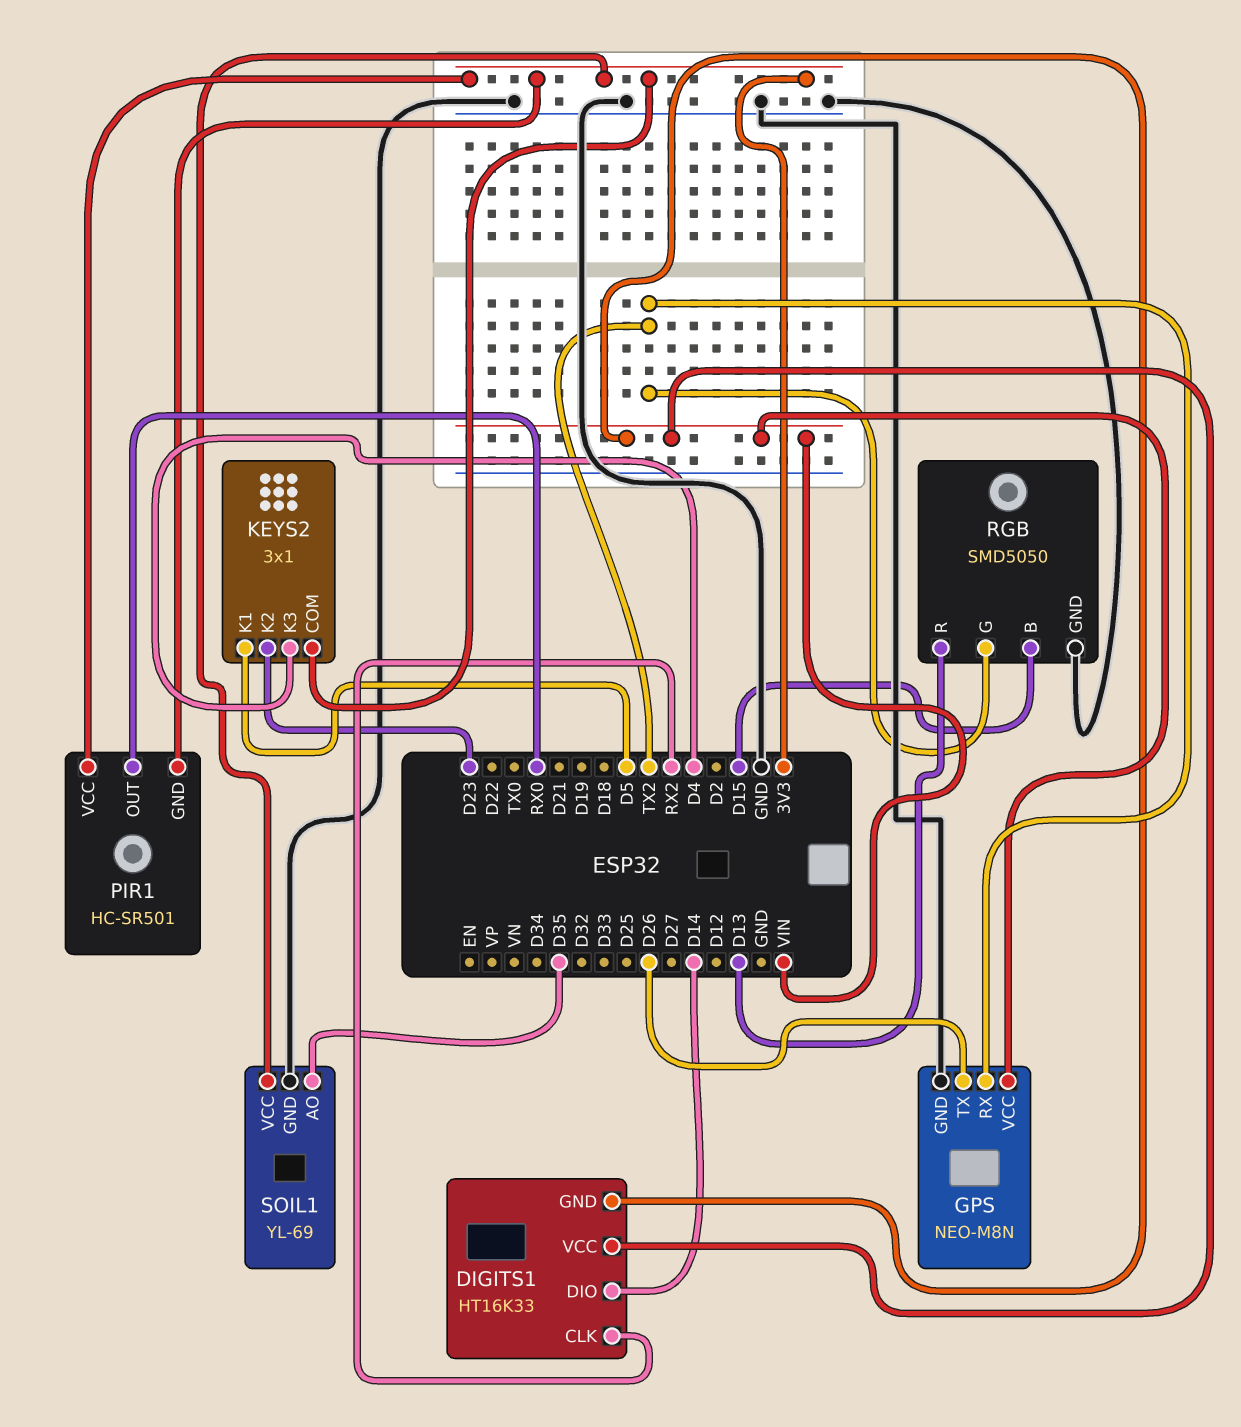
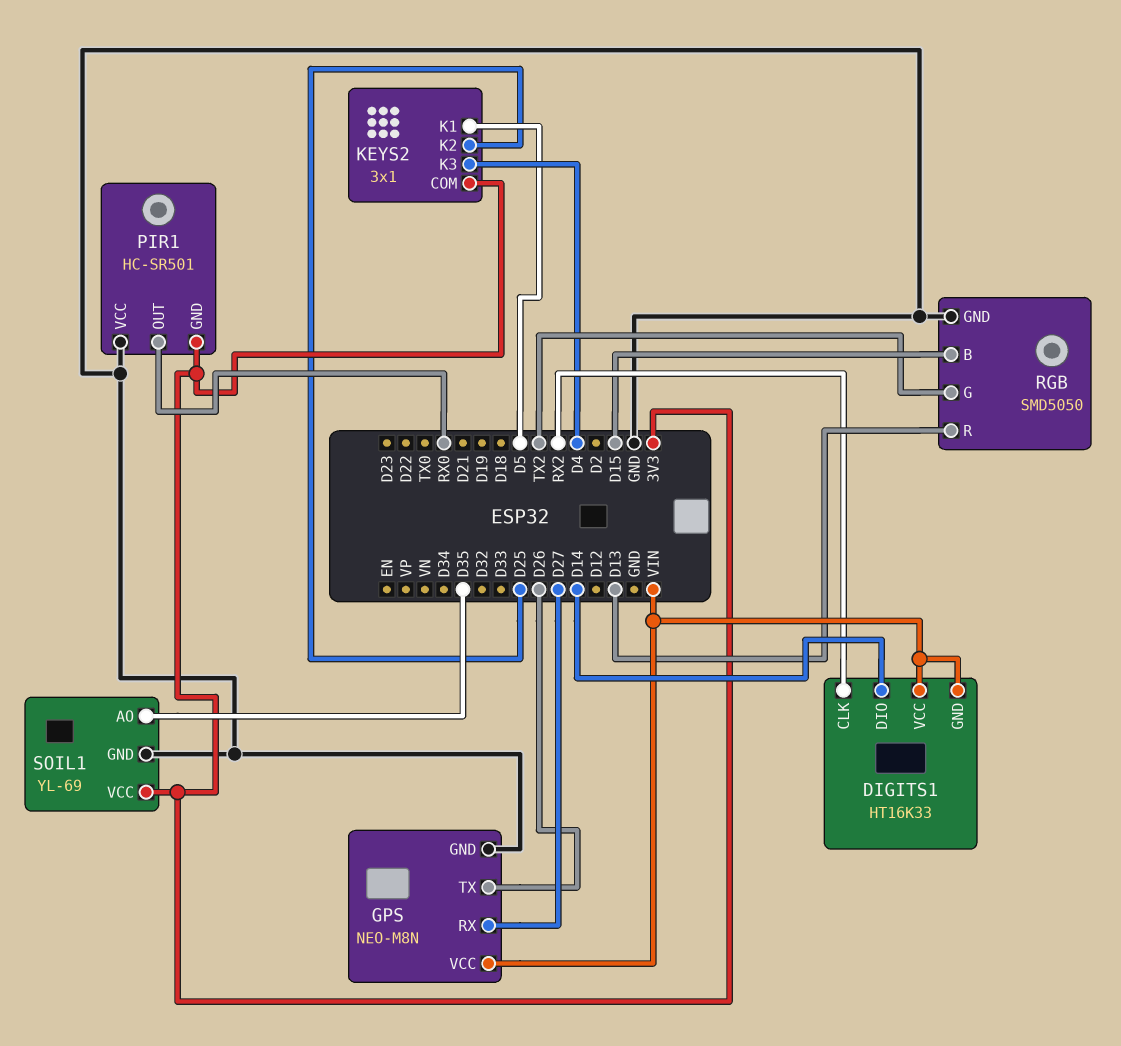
GPS pin RX: TX2 -> D27
KEYS2 pin K2: D23 -> D25
PIR1 pin VCC: 3V3 -> GND

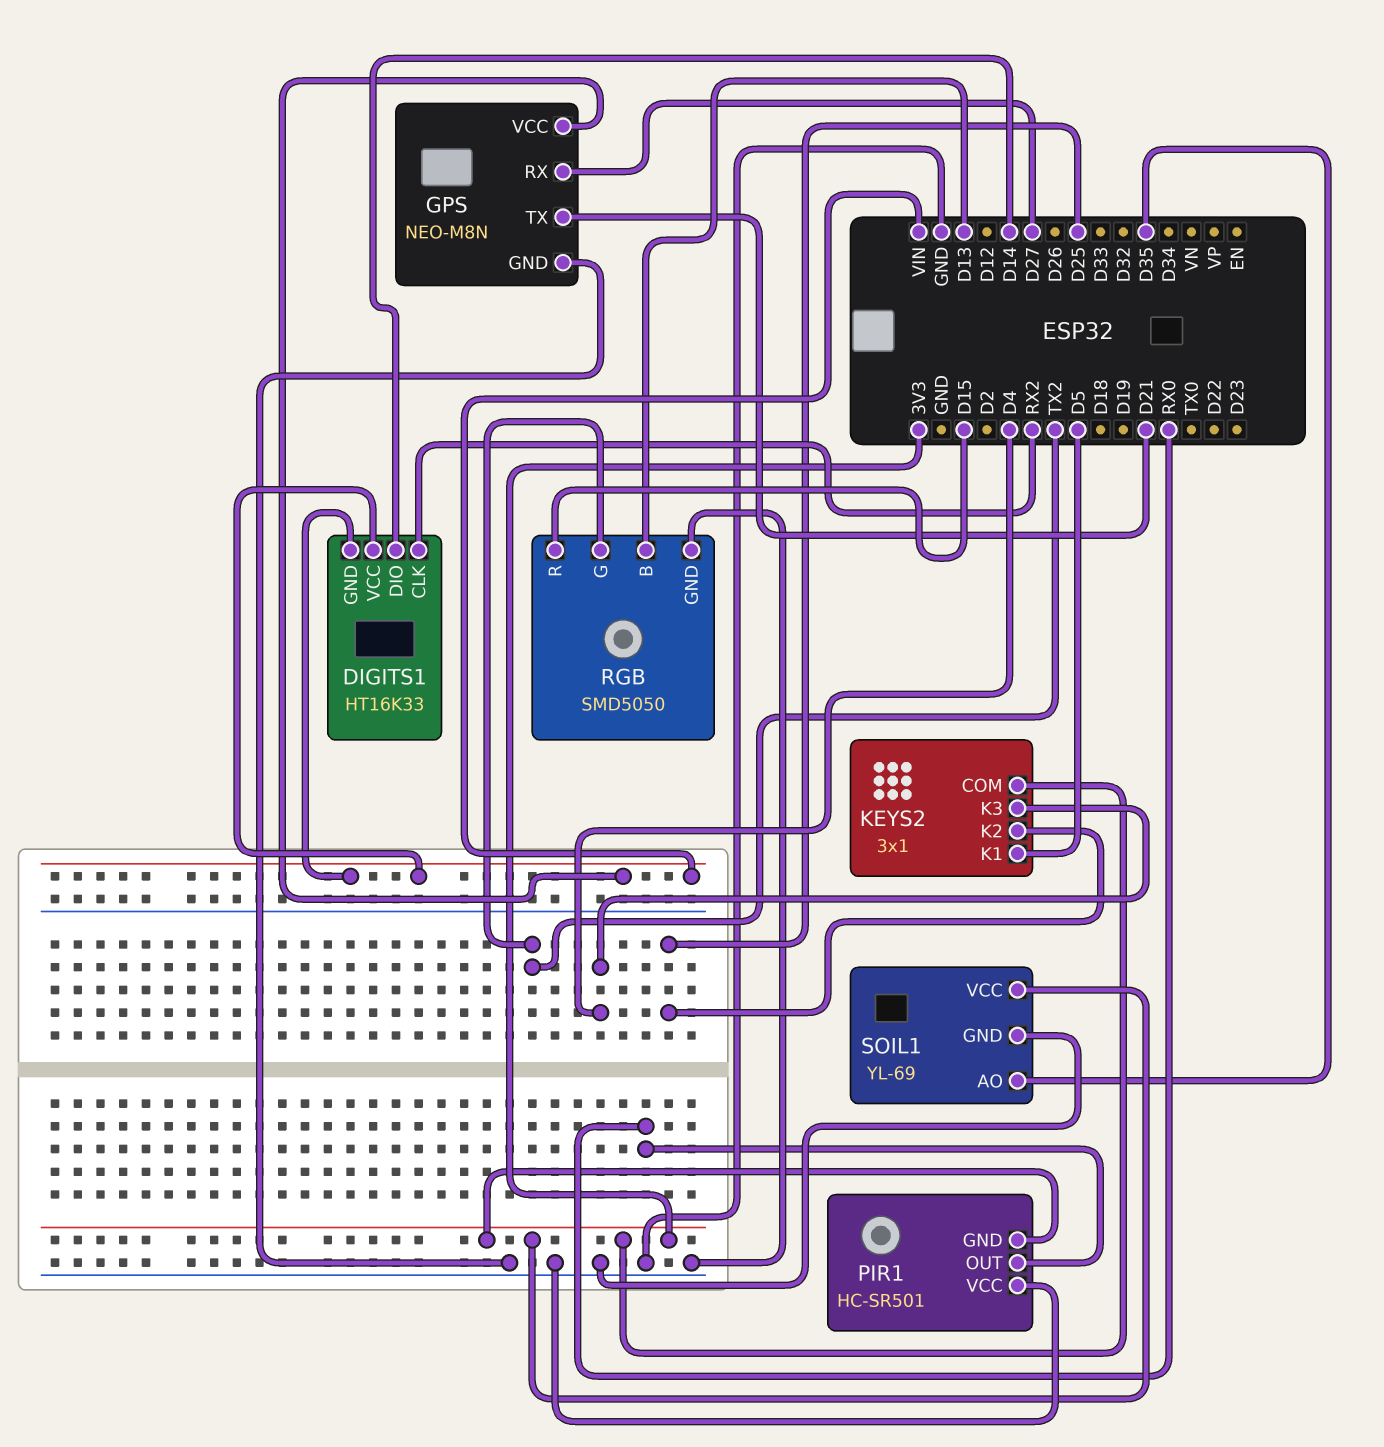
GPS pin TX: D26 -> D21
RGB pin B: D15 -> D13
RGB pin R: D13 -> D15

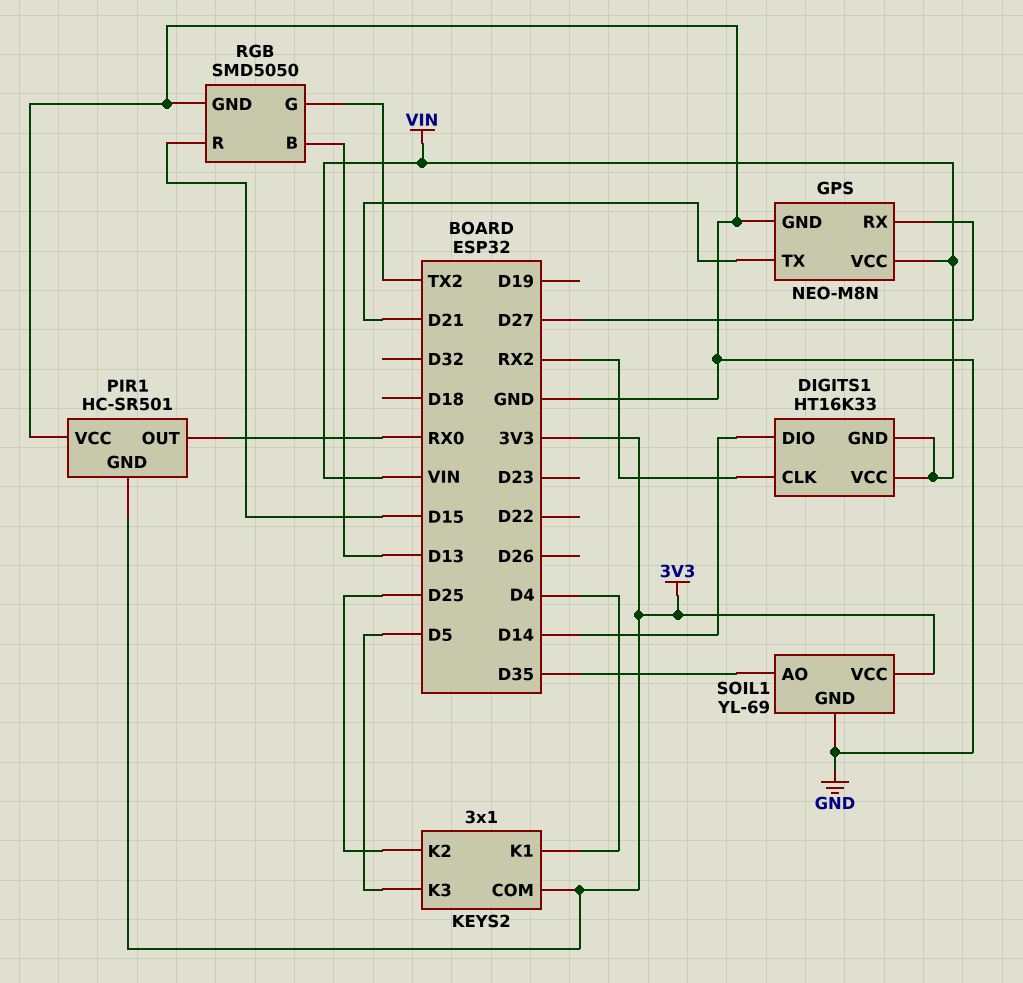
KEYS2 pin K1: D5 -> D4
KEYS2 pin K3: D4 -> D5

